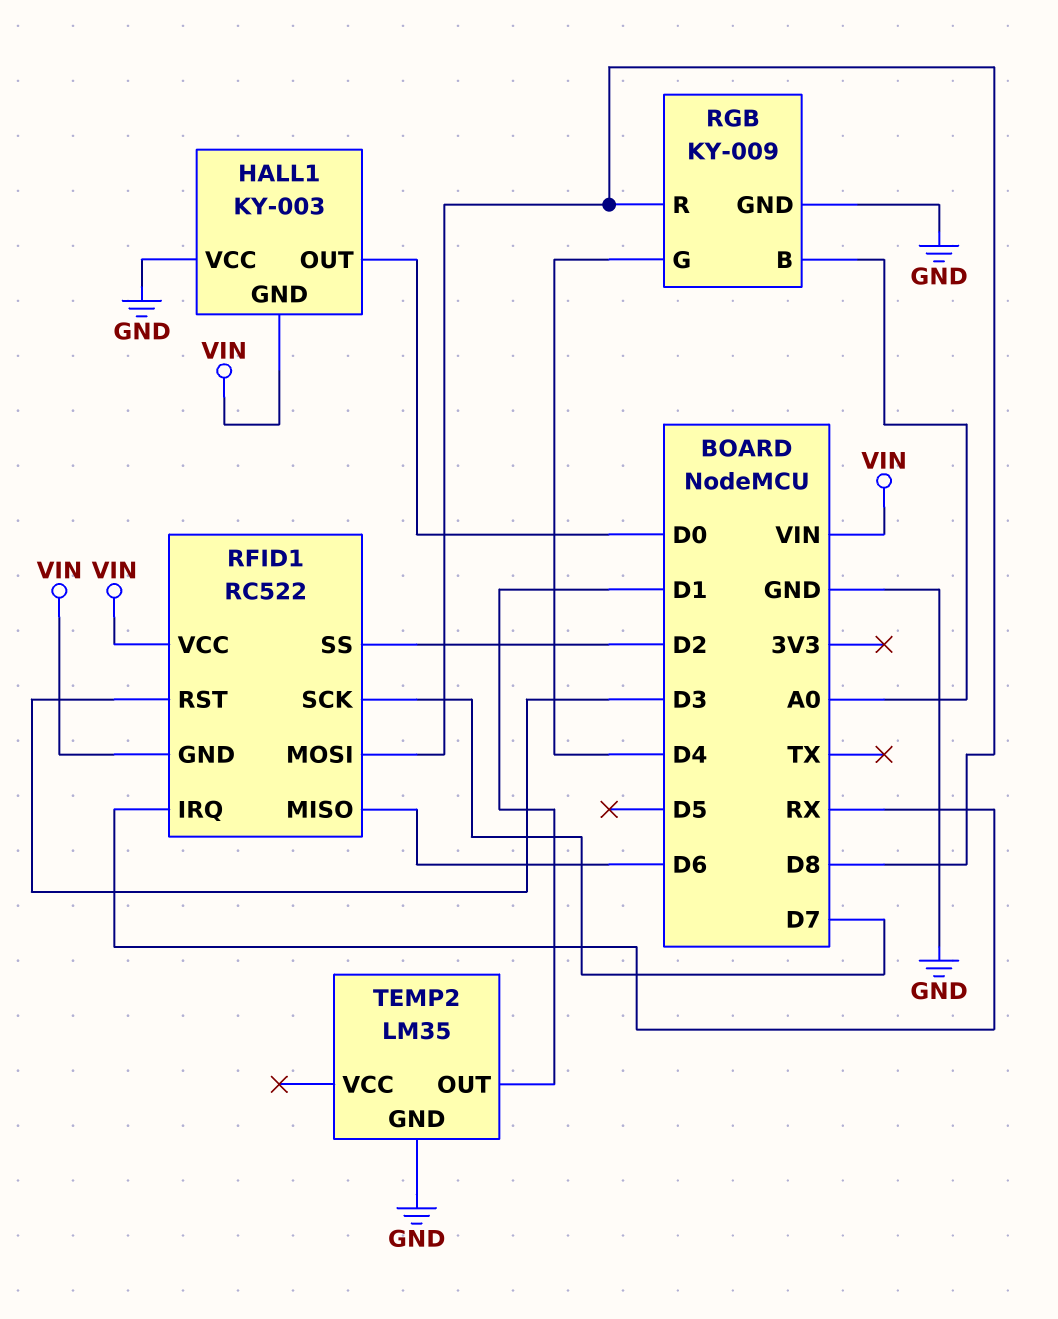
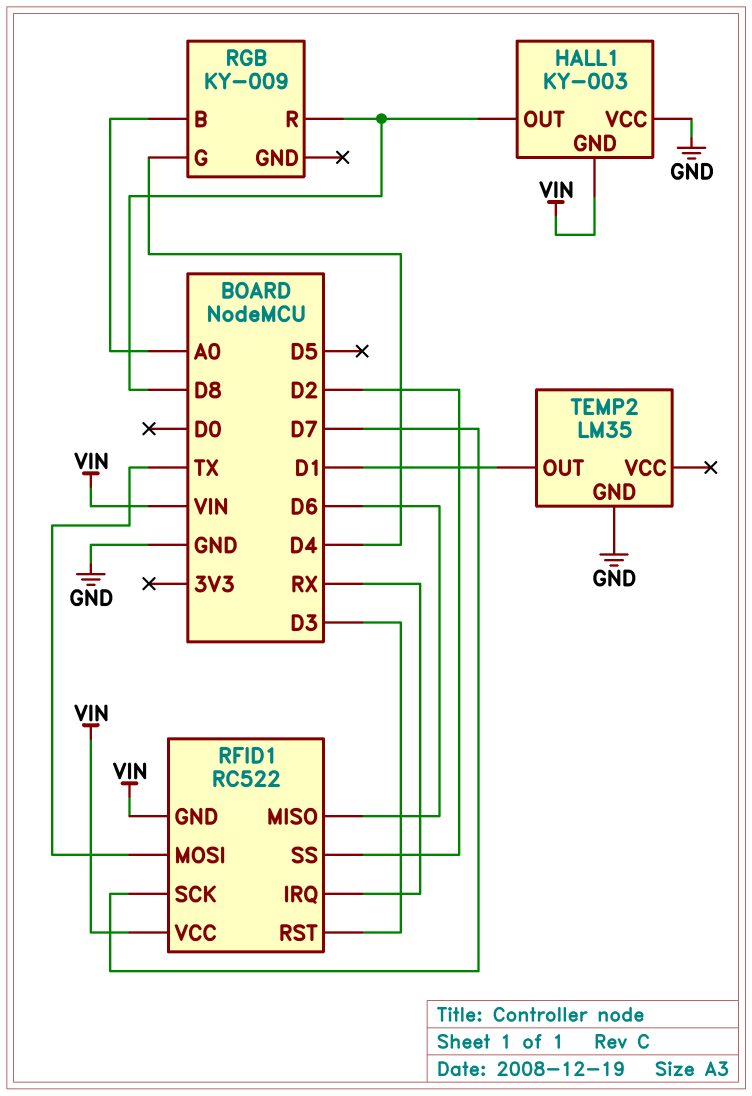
HALL1 pin OUT: D0 -> D8
RFID1 pin MOSI: D8 -> TX
RGB pin GND: GND -> none

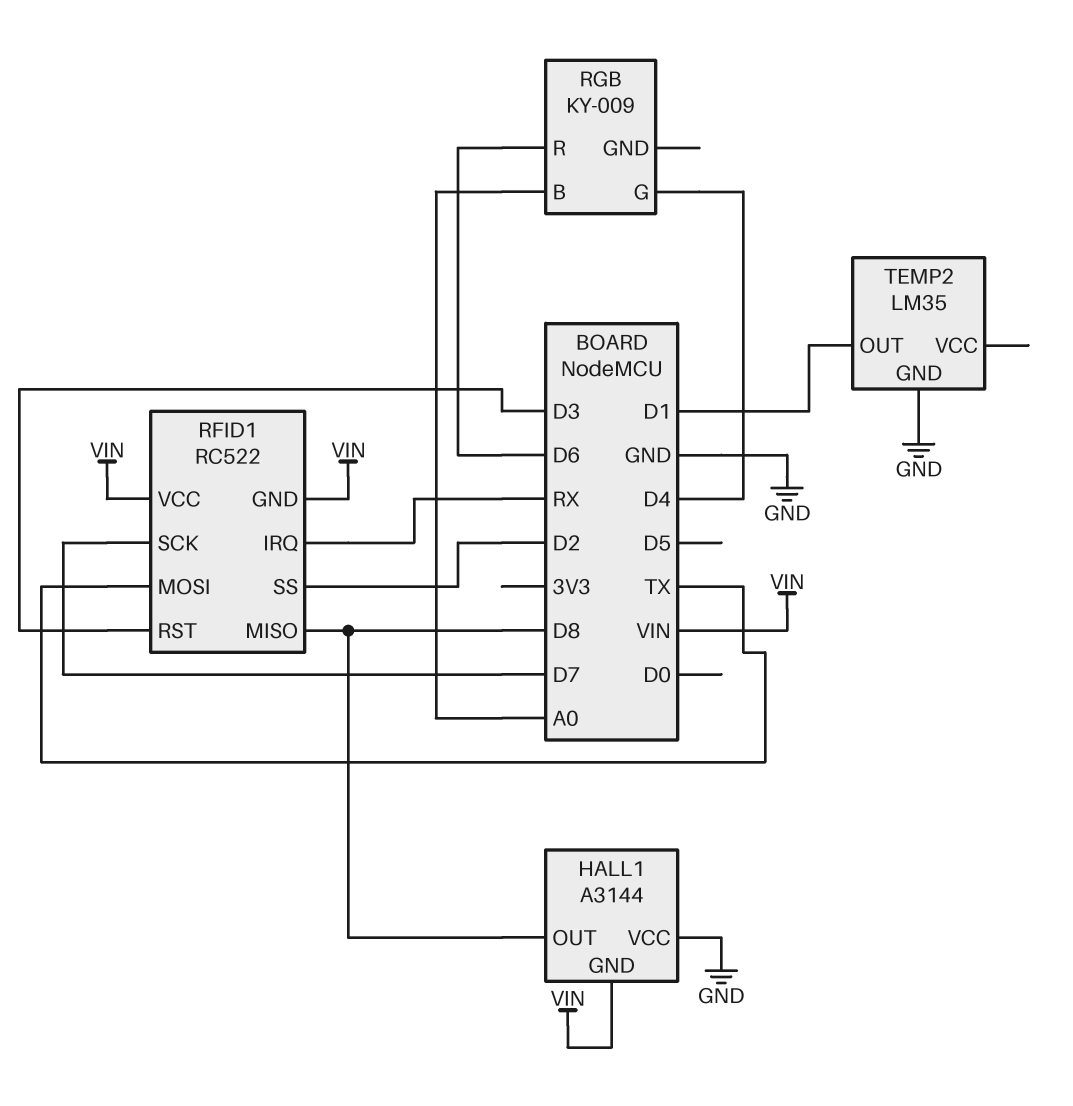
HALL1: KY-003 -> A3144
RFID1 pin MISO: D6 -> D8
RGB pin R: D8 -> D6

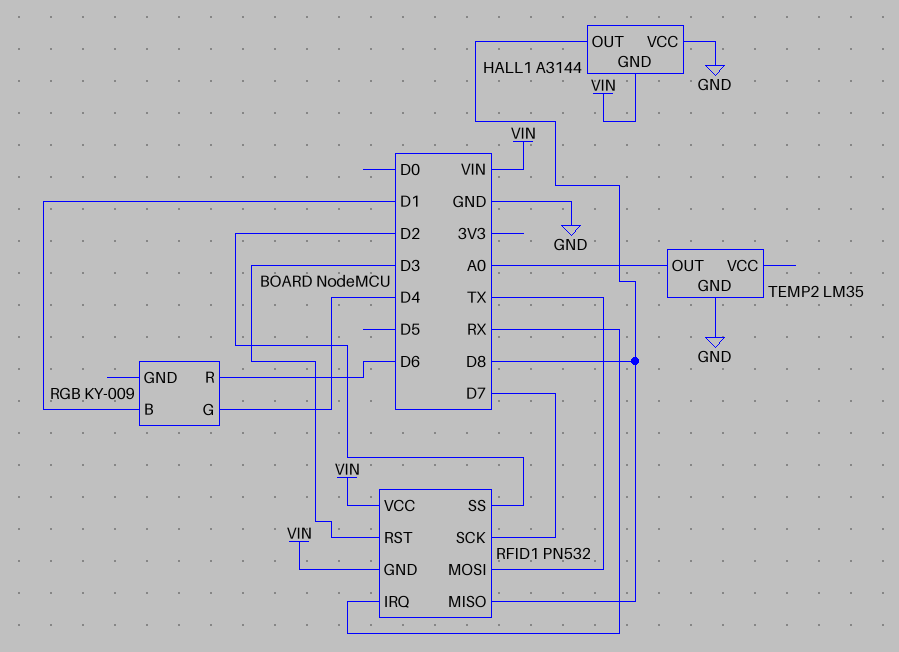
RFID1: RC522 -> PN532
RGB pin B: A0 -> D1
TEMP2 pin OUT: D1 -> A0

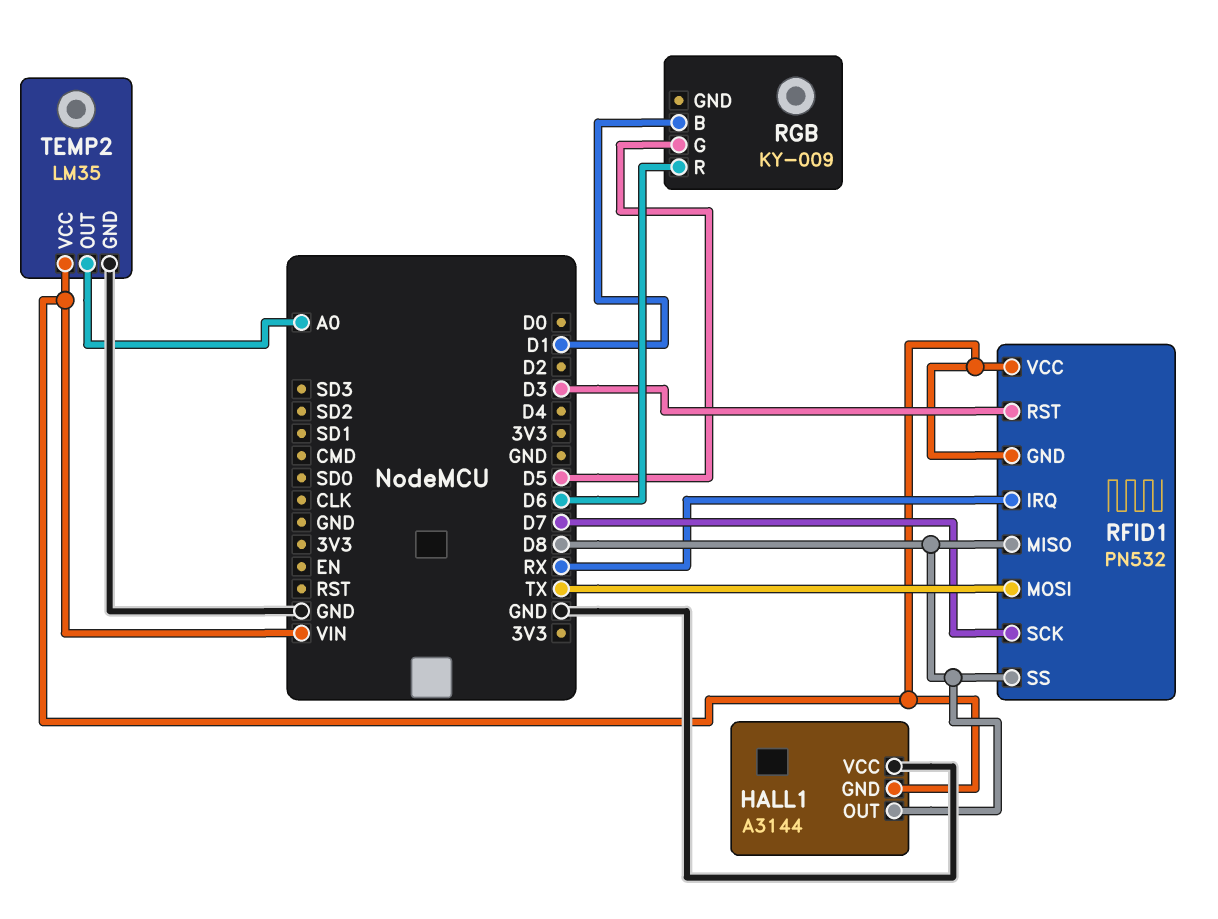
RFID1 pin SS: D2 -> D8
RGB pin G: D4 -> D5
TEMP2 pin VCC: none -> VIN

